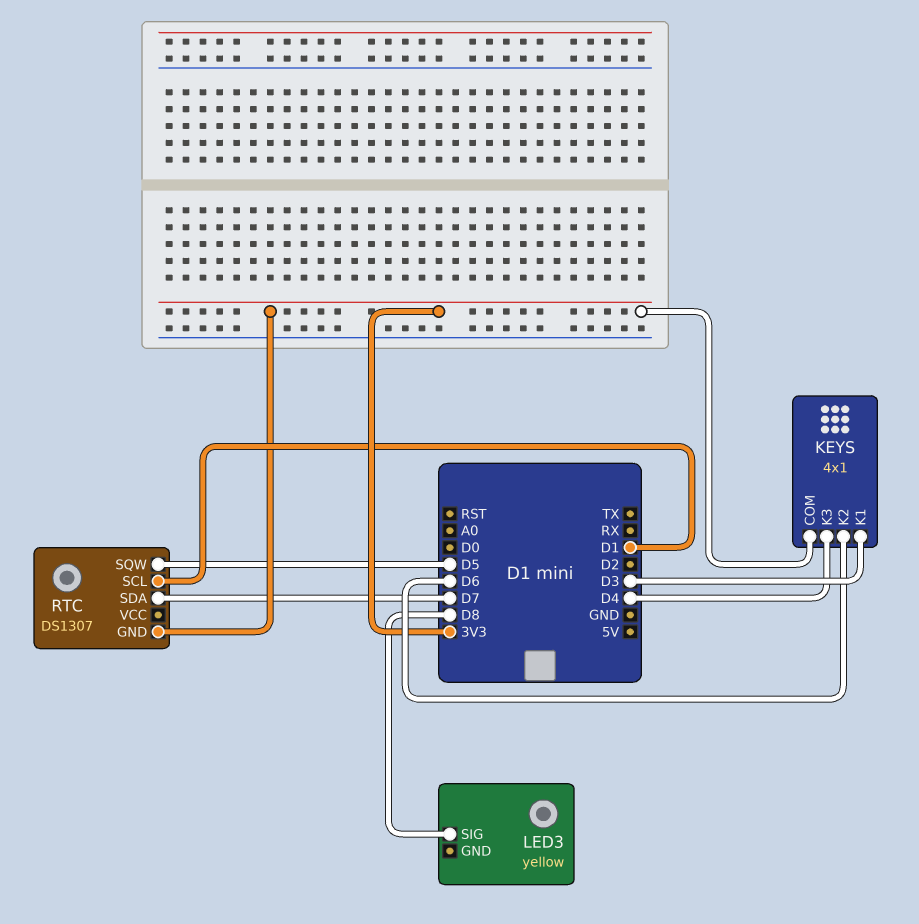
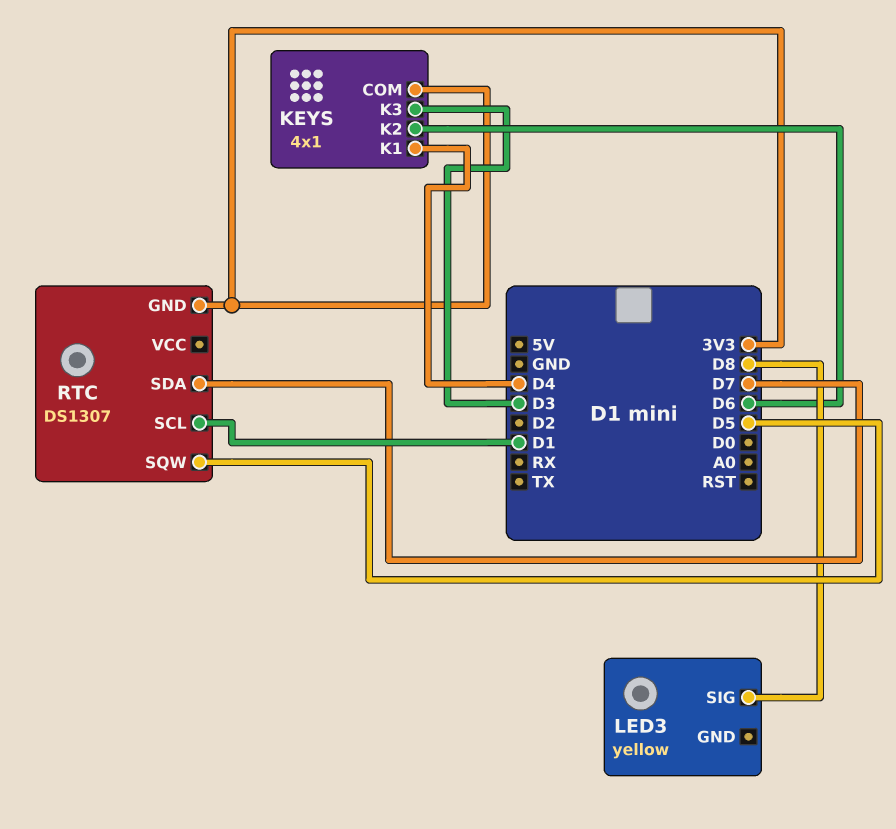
KEYS pin K1: D3 -> D4
KEYS pin K3: D4 -> D3

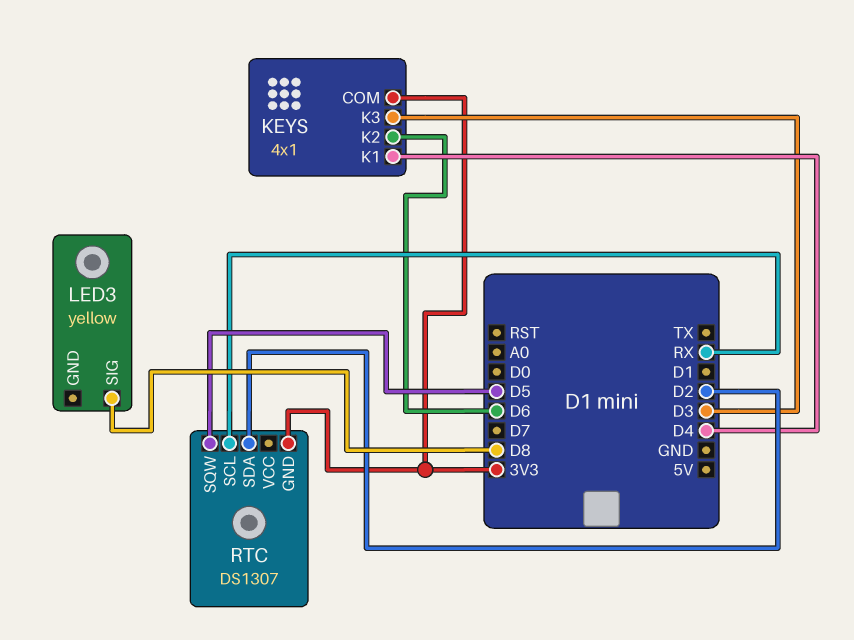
RTC pin SCL: D1 -> RX
RTC pin SDA: D7 -> D2

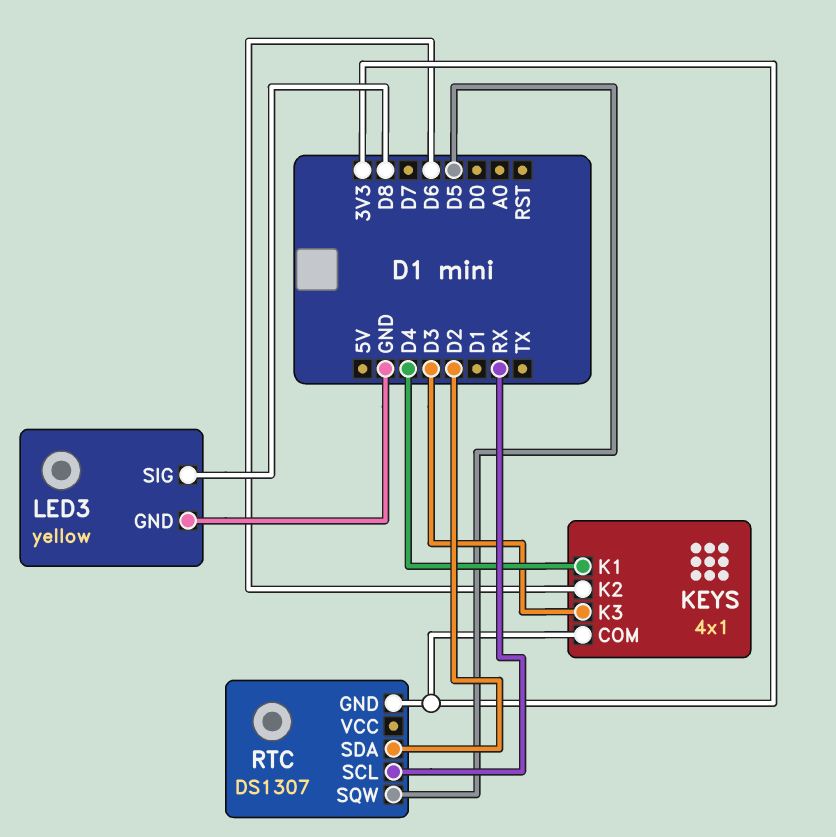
LED3 pin GND: none -> GND

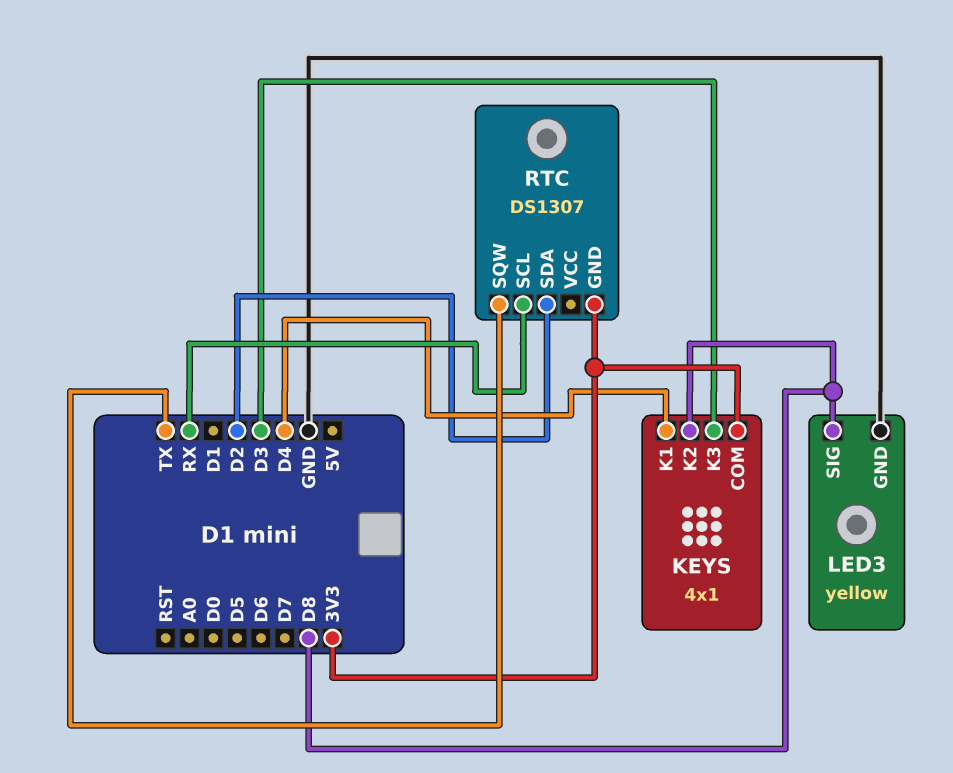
KEYS pin K2: D6 -> D8
RTC pin SQW: D5 -> TX

